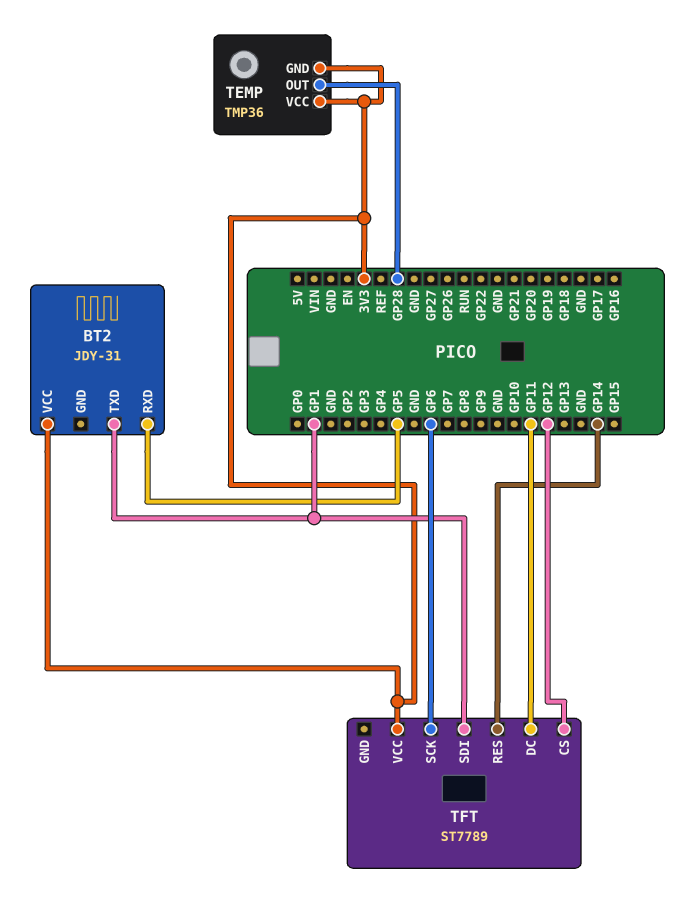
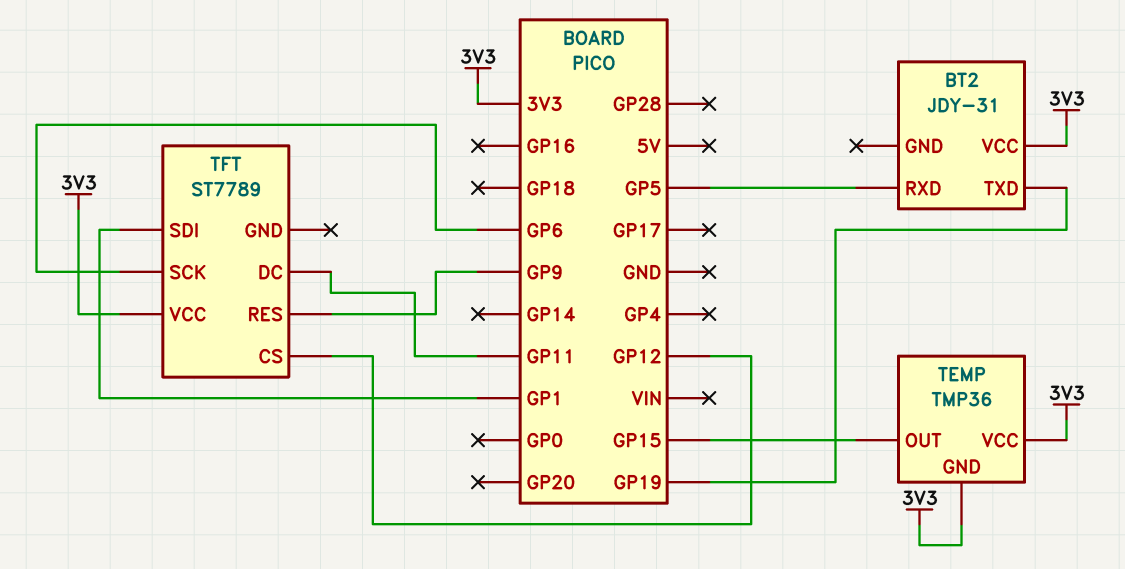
BT2 pin TXD: GP1 -> GP19
TEMP pin OUT: GP28 -> GP15
TFT pin RES: GP14 -> GP9

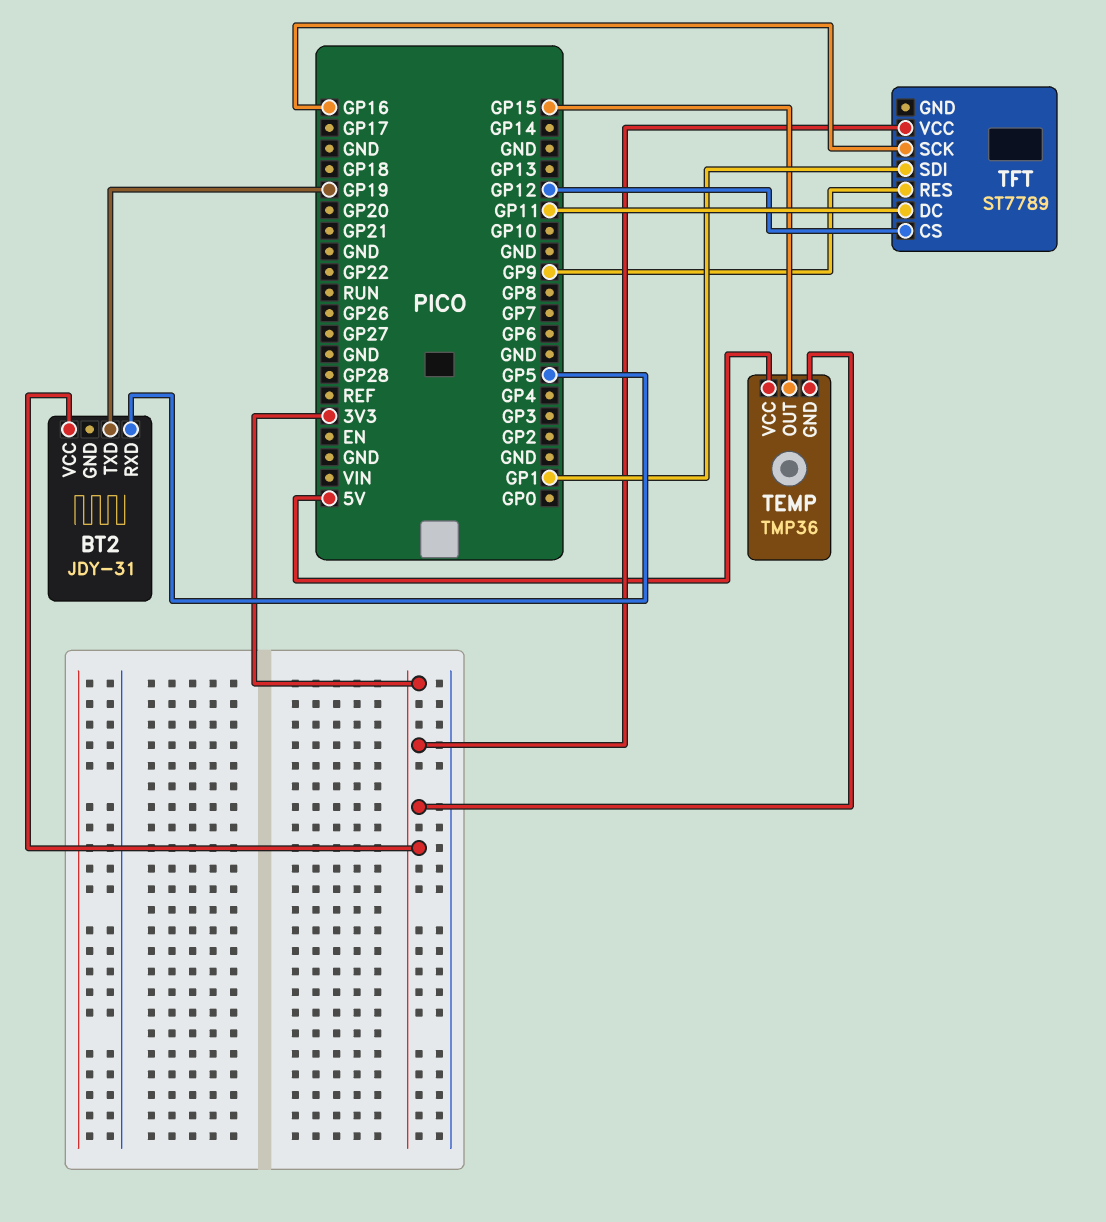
TEMP pin VCC: 3V3 -> 5V
TFT pin SCK: GP6 -> GP16

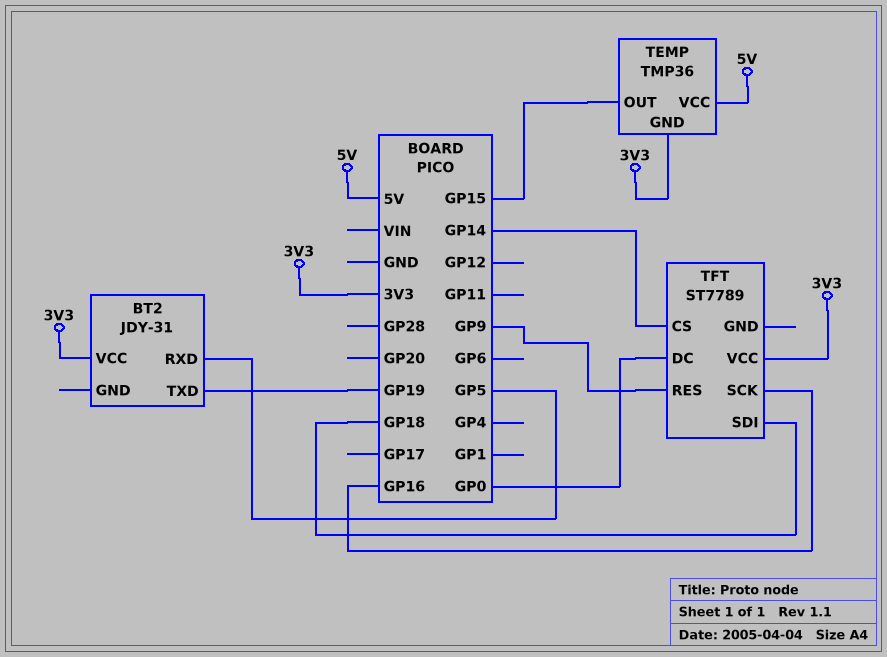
TFT pin CS: GP12 -> GP14
TFT pin DC: GP11 -> GP0
TFT pin SDI: GP1 -> GP18

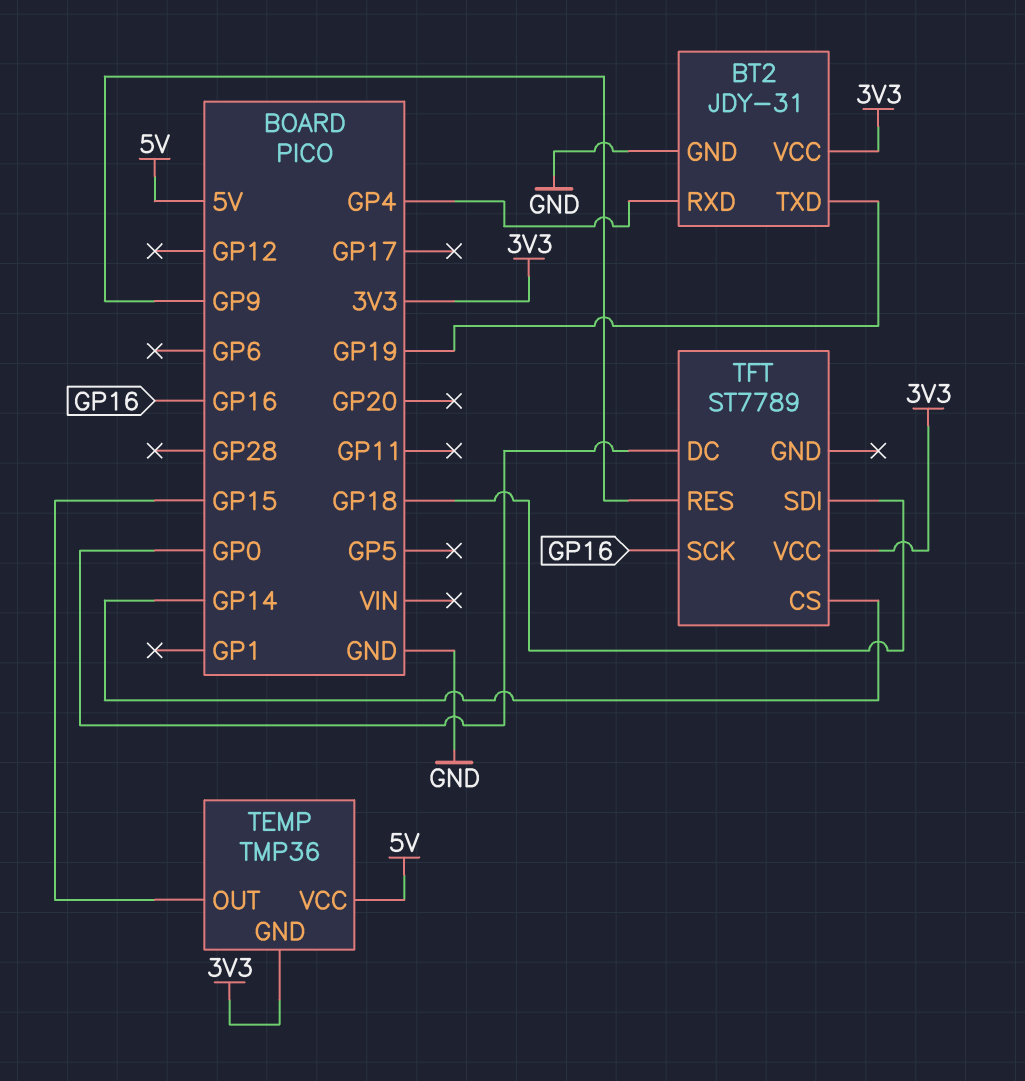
BT2 pin GND: none -> GND
BT2 pin RXD: GP5 -> GP4

